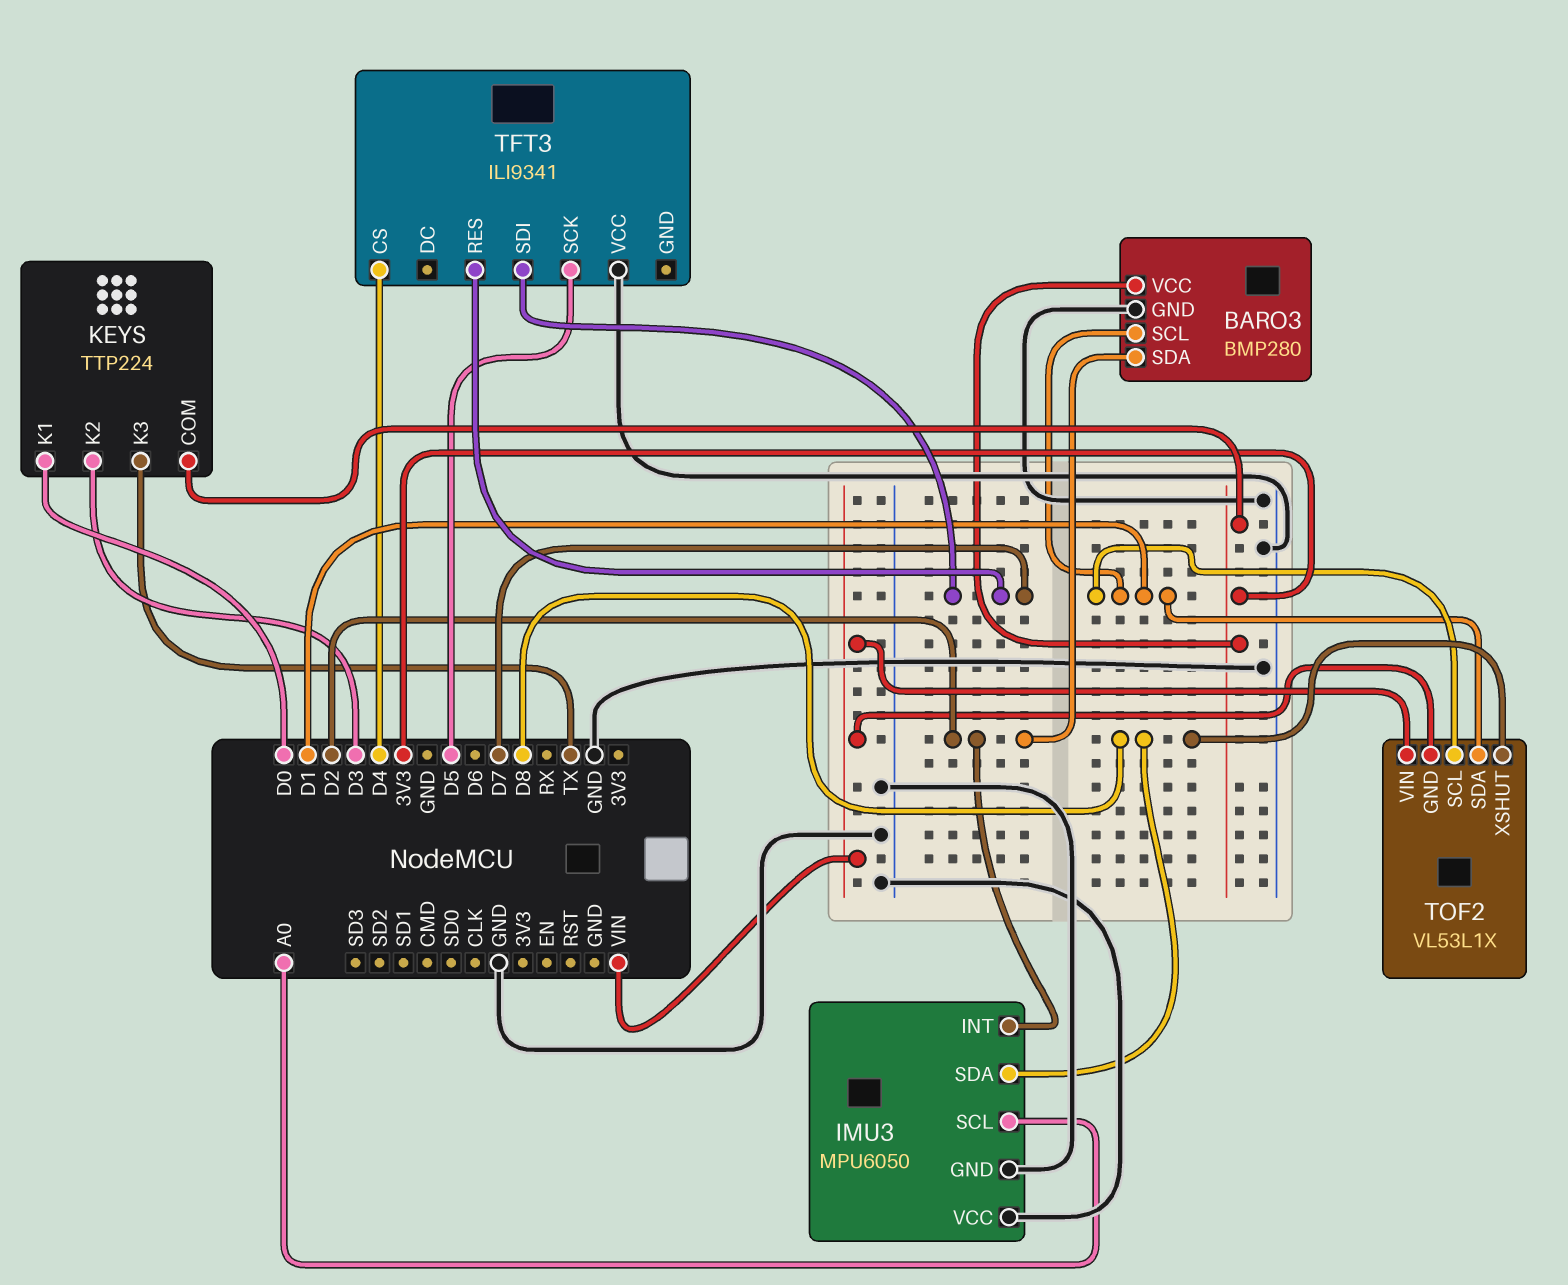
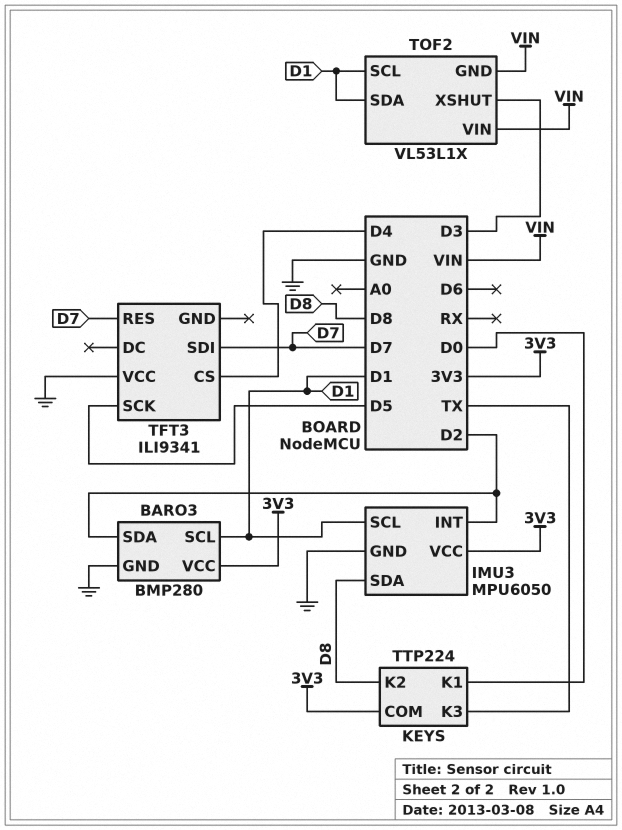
IMU3 pin SCL: A0 -> D1
IMU3 pin VCC: GND -> 3V3
KEYS pin K2: D3 -> D8
TOF2 pin XSHUT: D8 -> D3

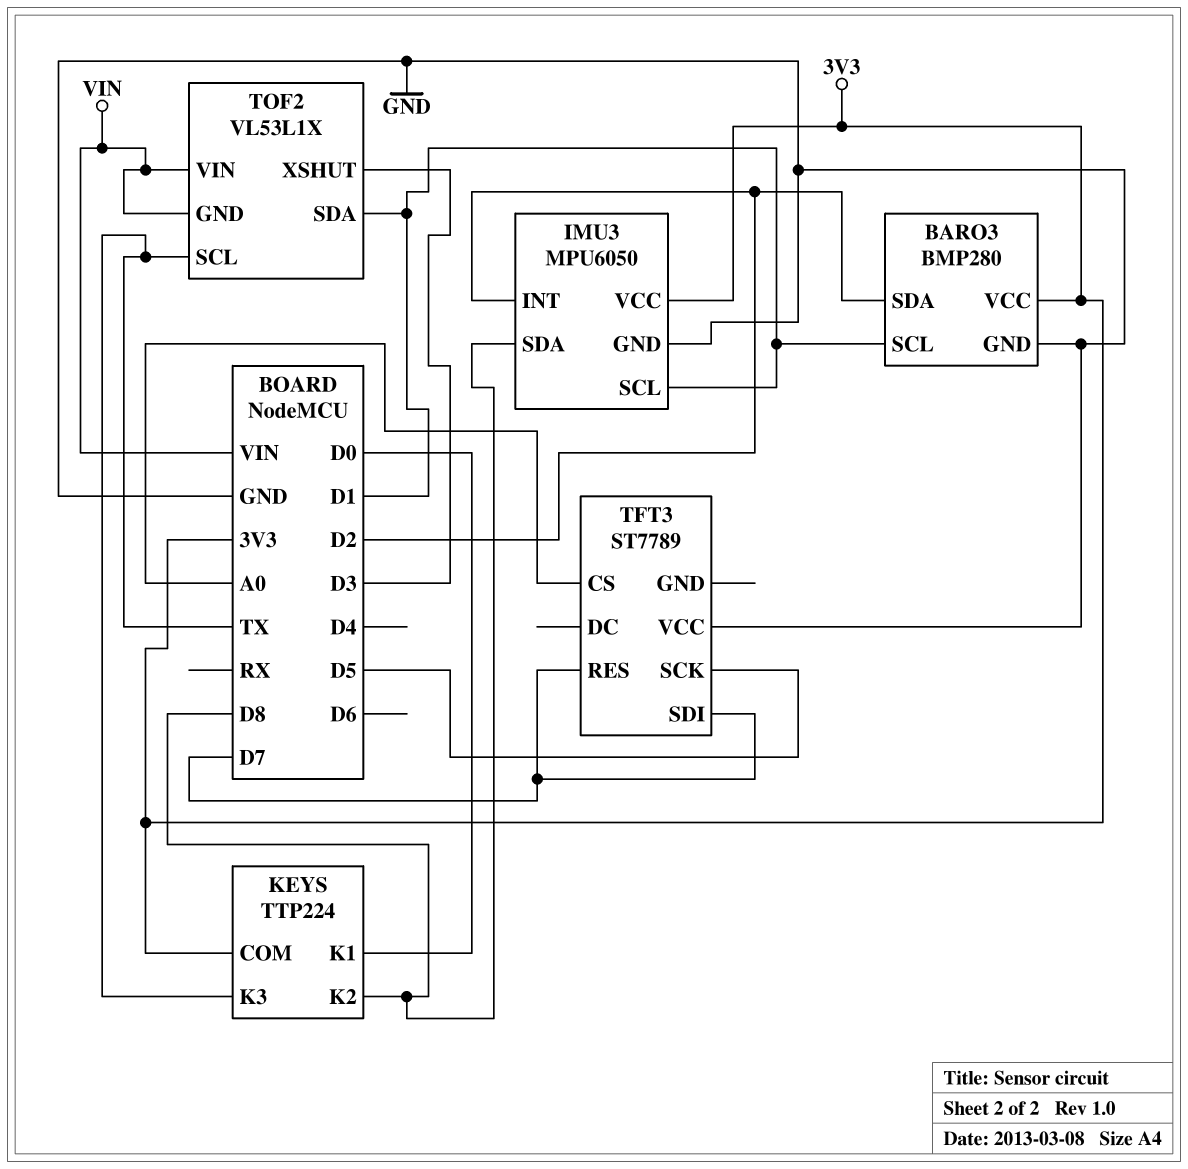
TFT3: ILI9341 -> ST7789
TFT3 pin CS: D4 -> A0
TOF2 pin SCL: D1 -> TX

